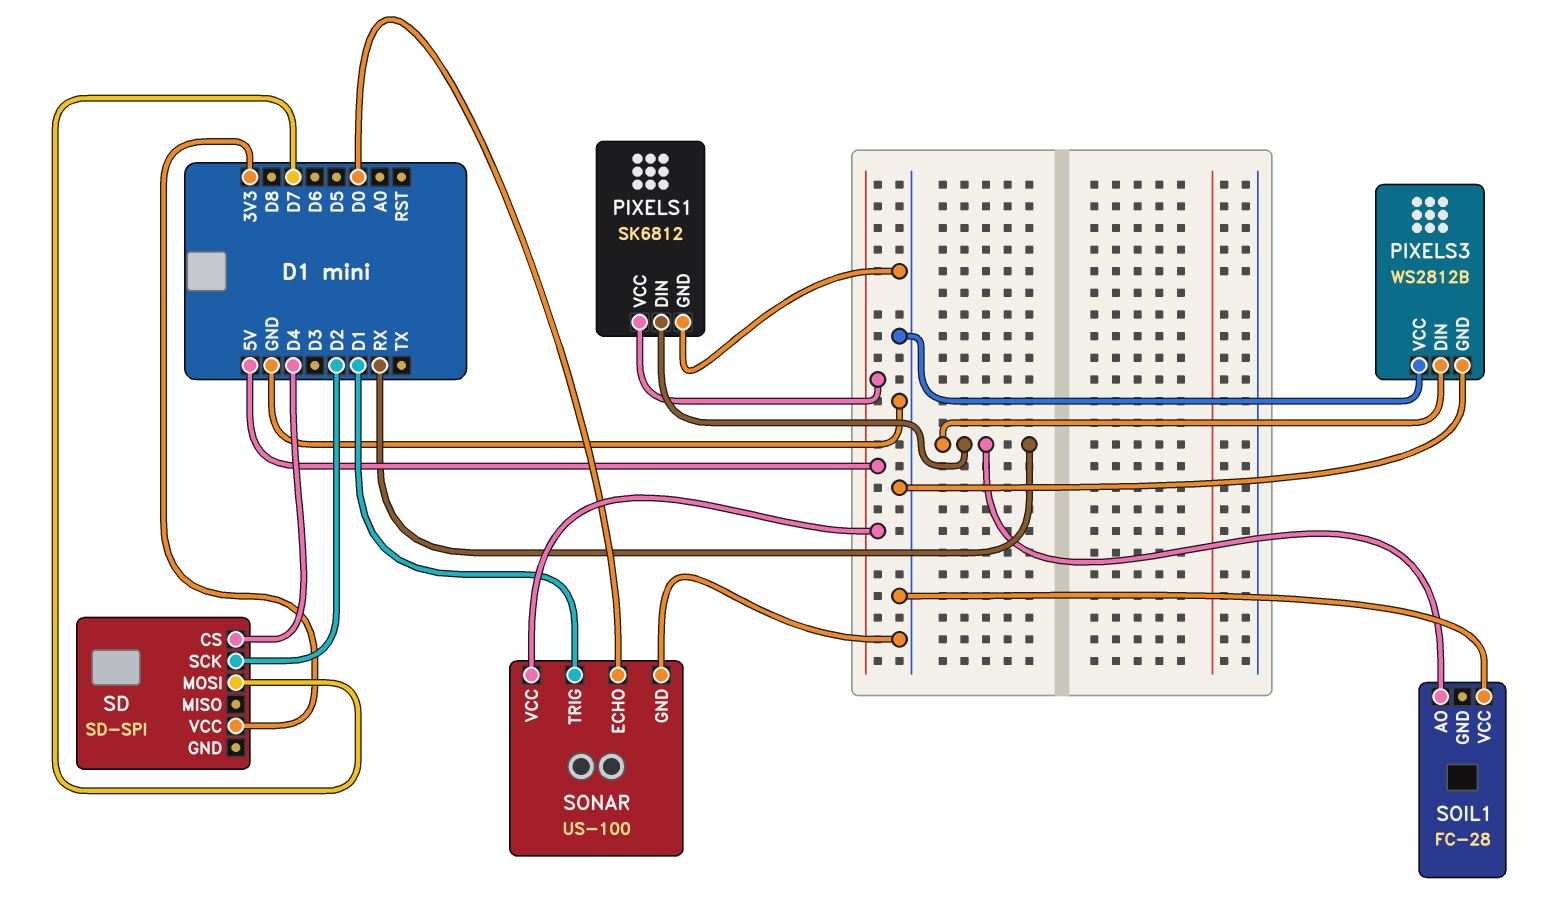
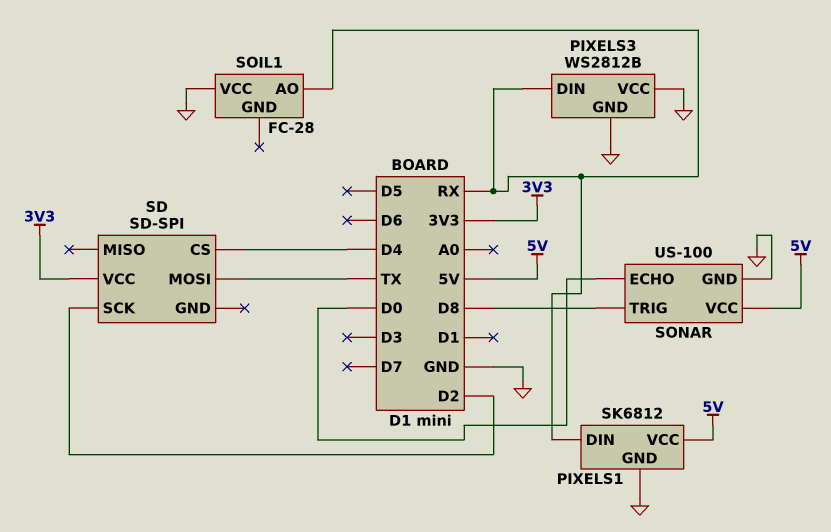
SD pin MOSI: D7 -> TX
SONAR pin TRIG: D1 -> D8

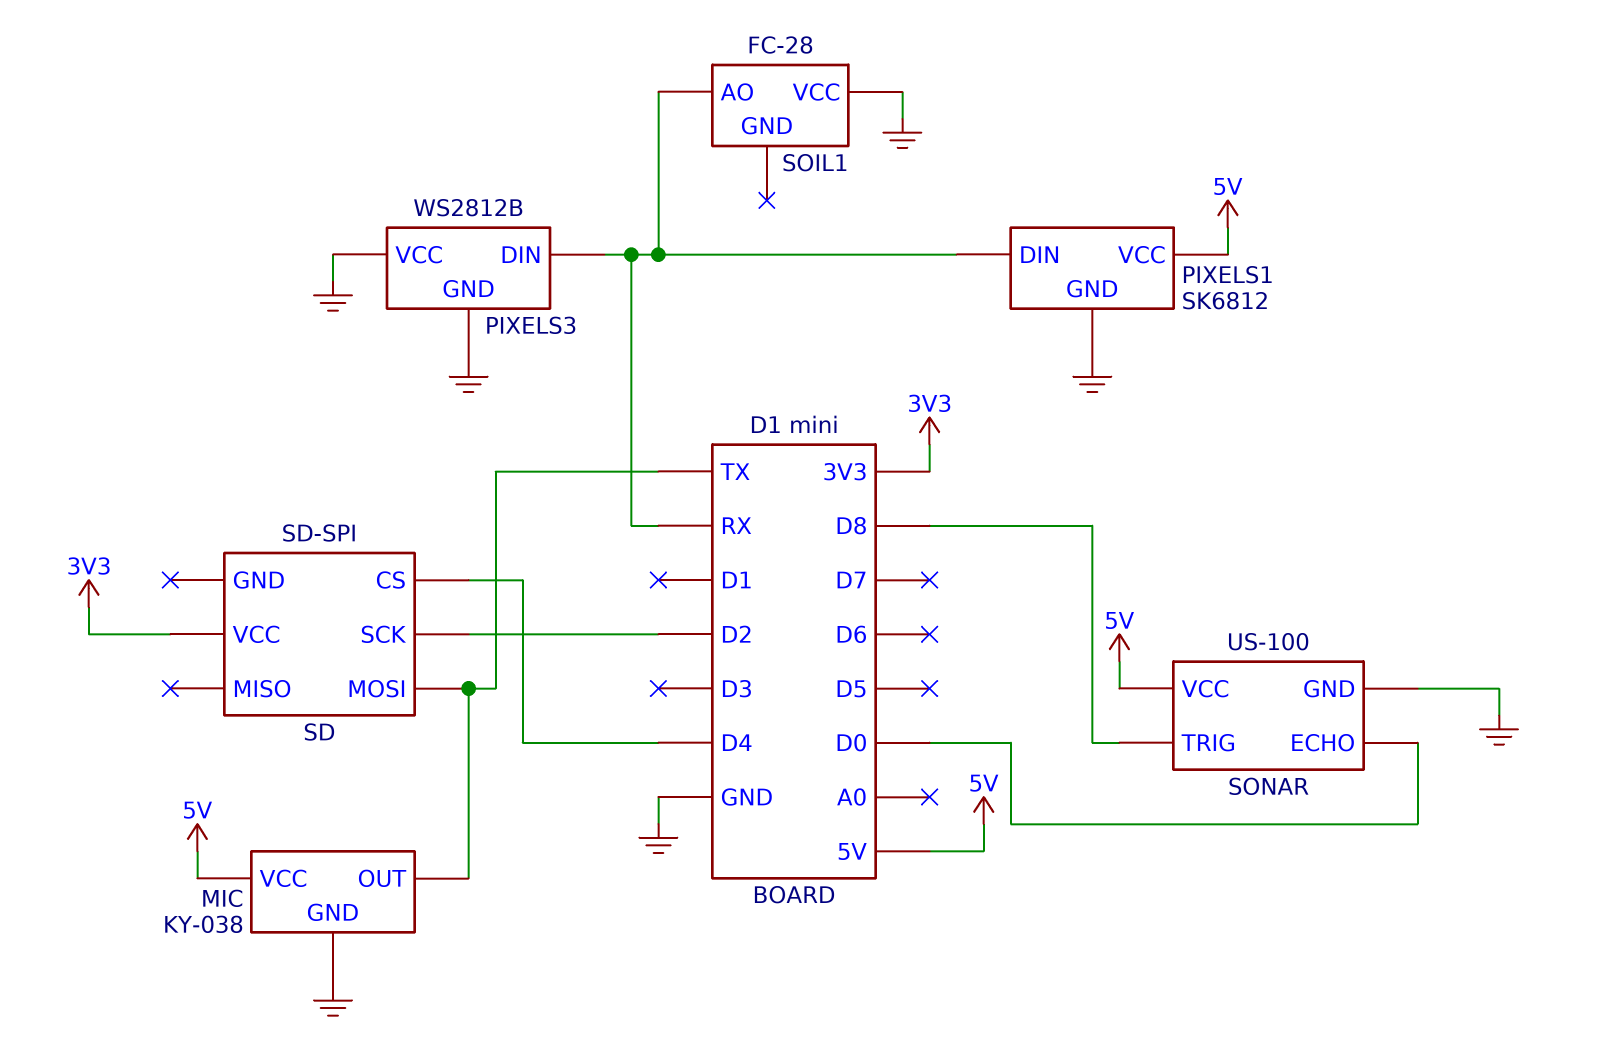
MIC: none -> KY-038
MIC pin GND: none -> GND
MIC pin OUT: none -> TX
MIC pin VCC: none -> 5V

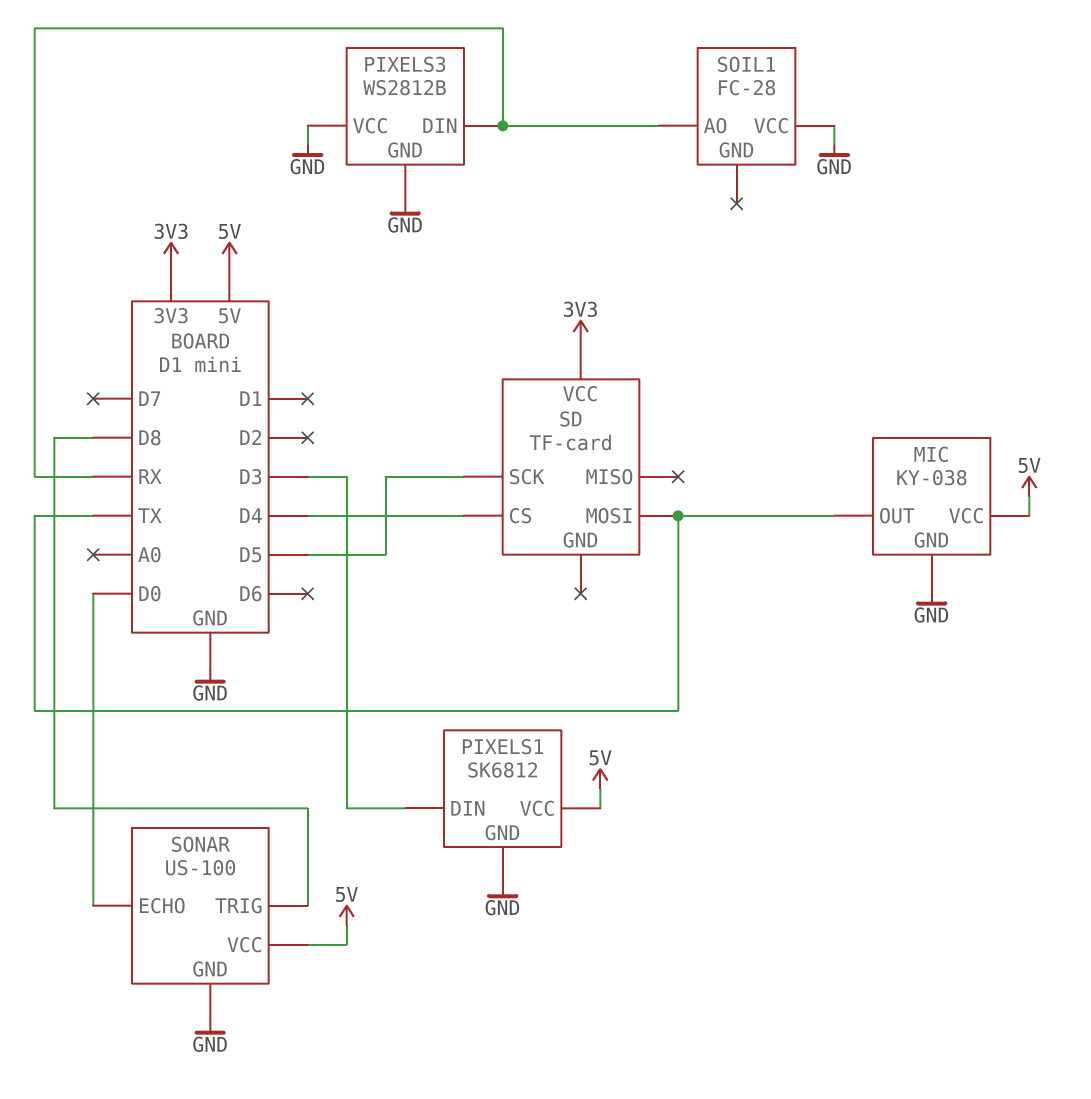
PIXELS1 pin DIN: RX -> D3
SD: SD-SPI -> TF-card
SD pin SCK: D2 -> D5

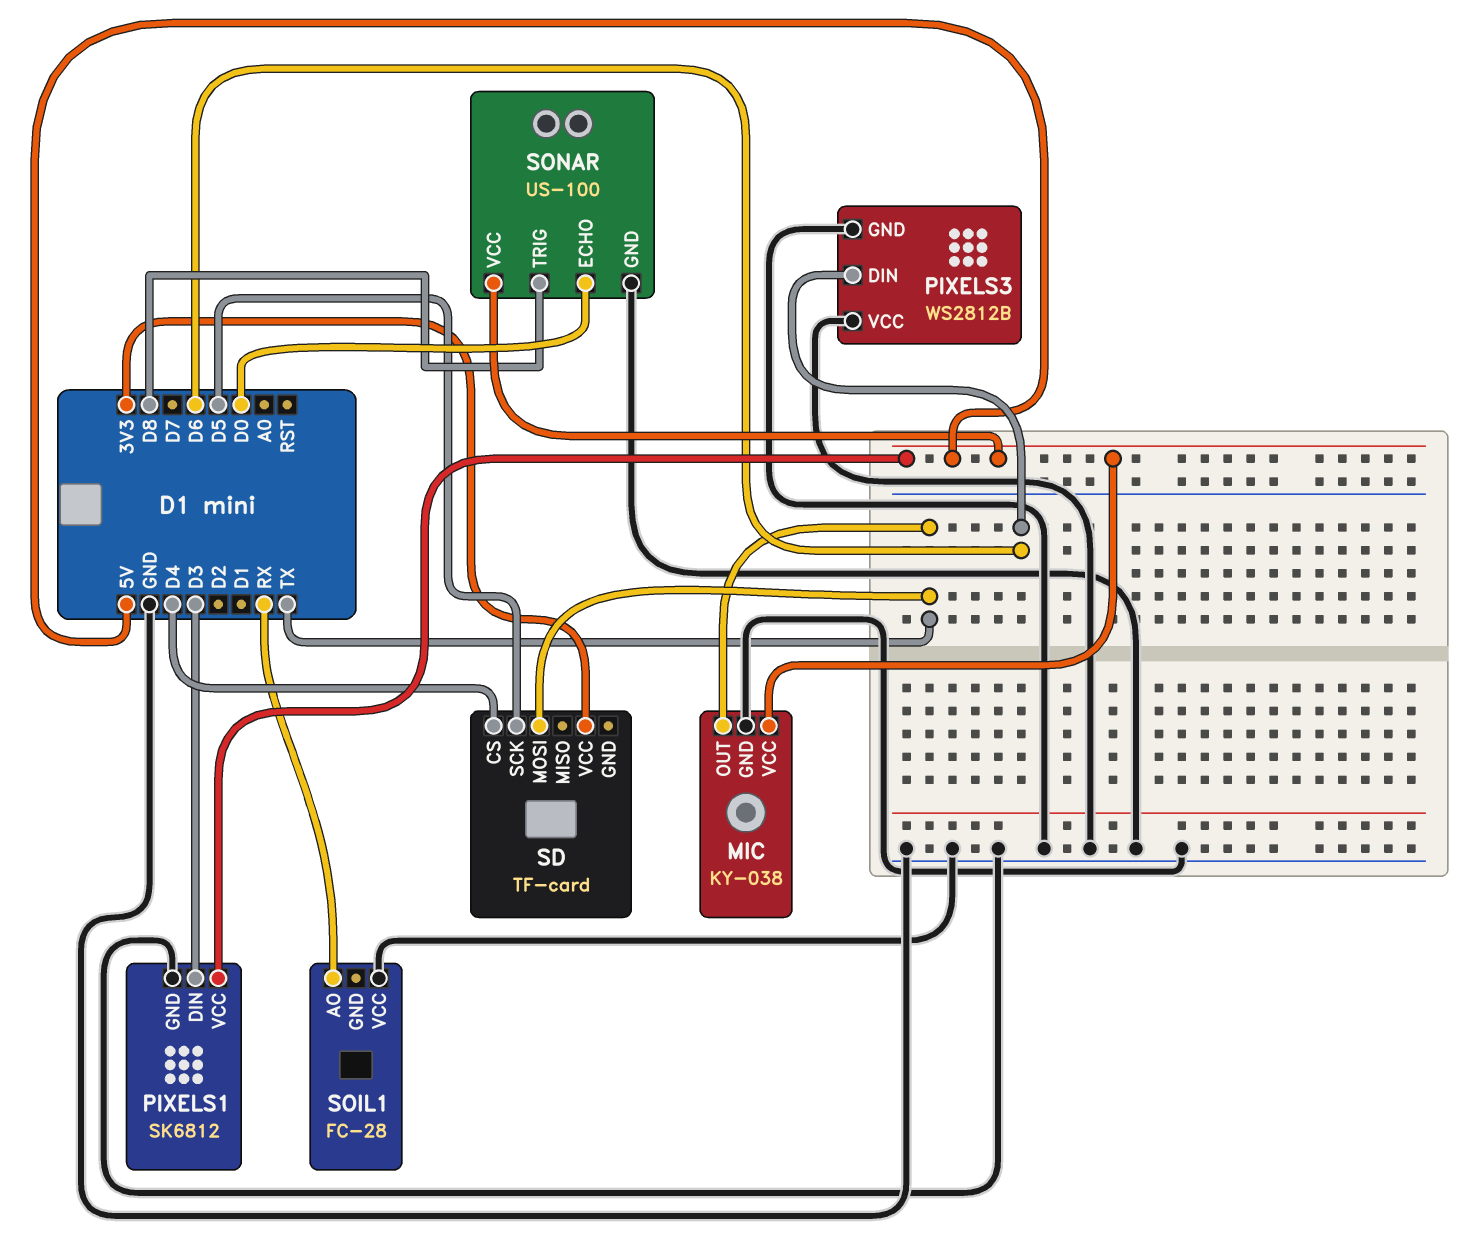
PIXELS3 pin DIN: RX -> D6

